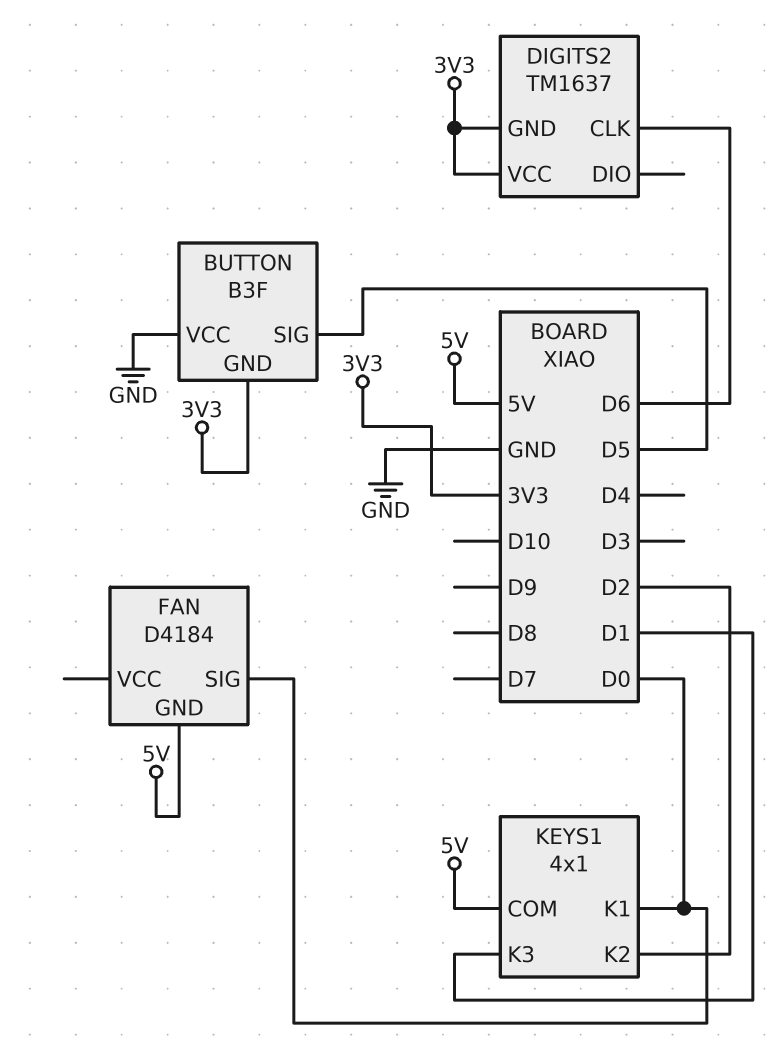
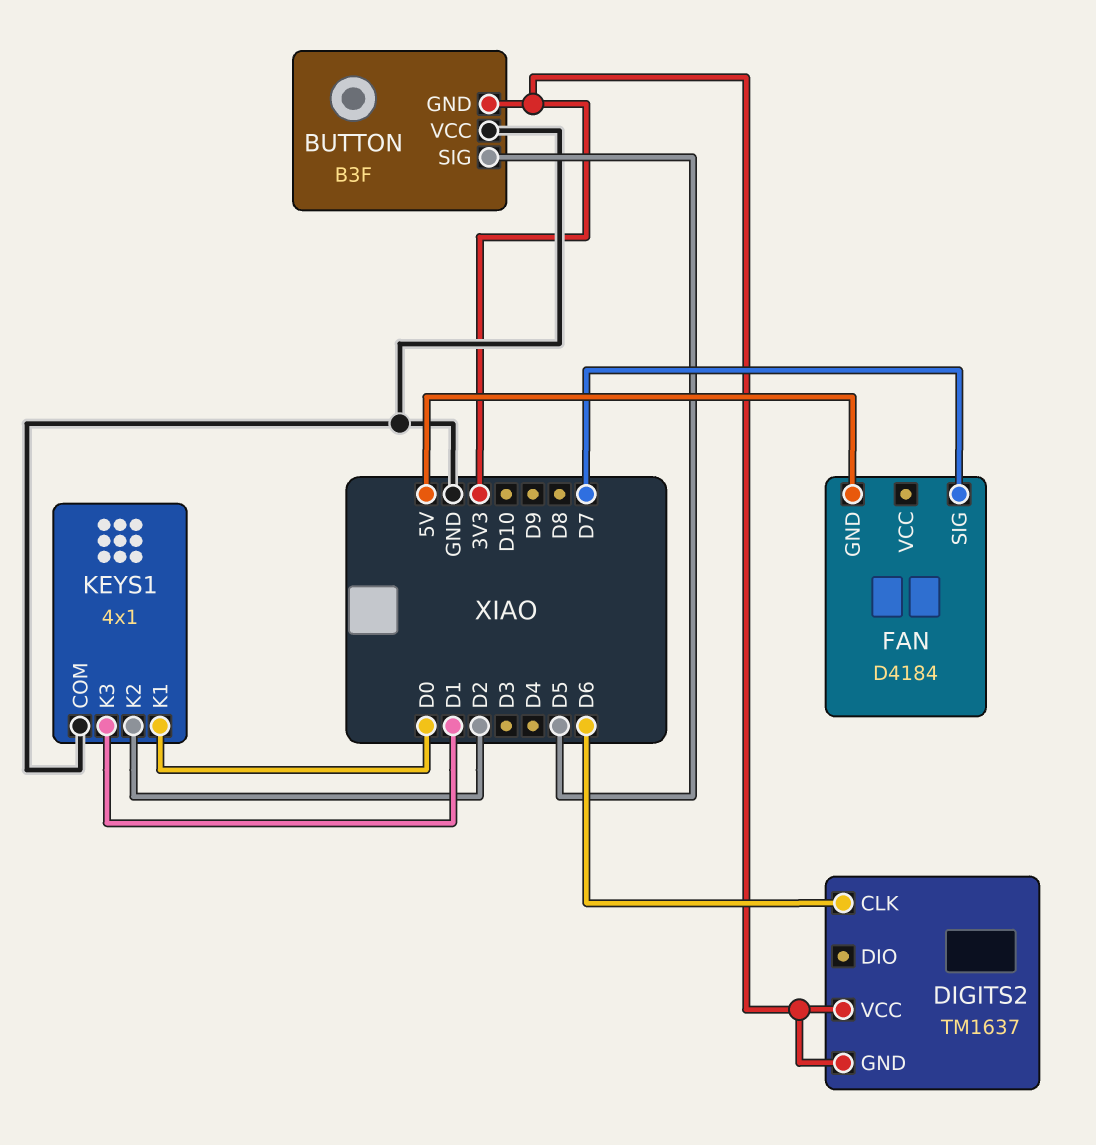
FAN pin SIG: D0 -> D7
KEYS1 pin COM: 5V -> GND

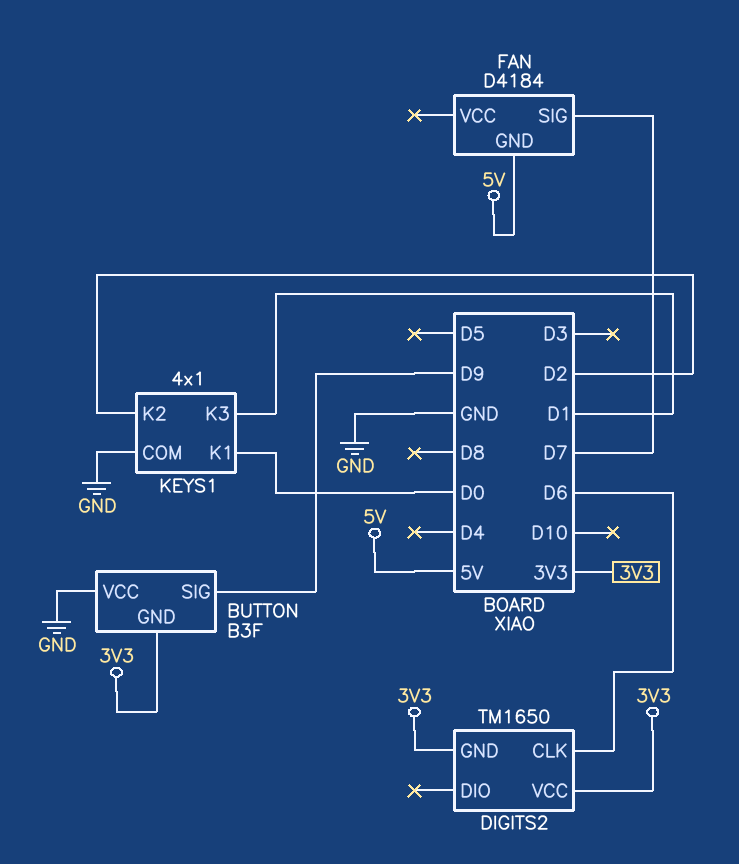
BUTTON pin SIG: D5 -> D9
DIGITS2: TM1637 -> TM1650

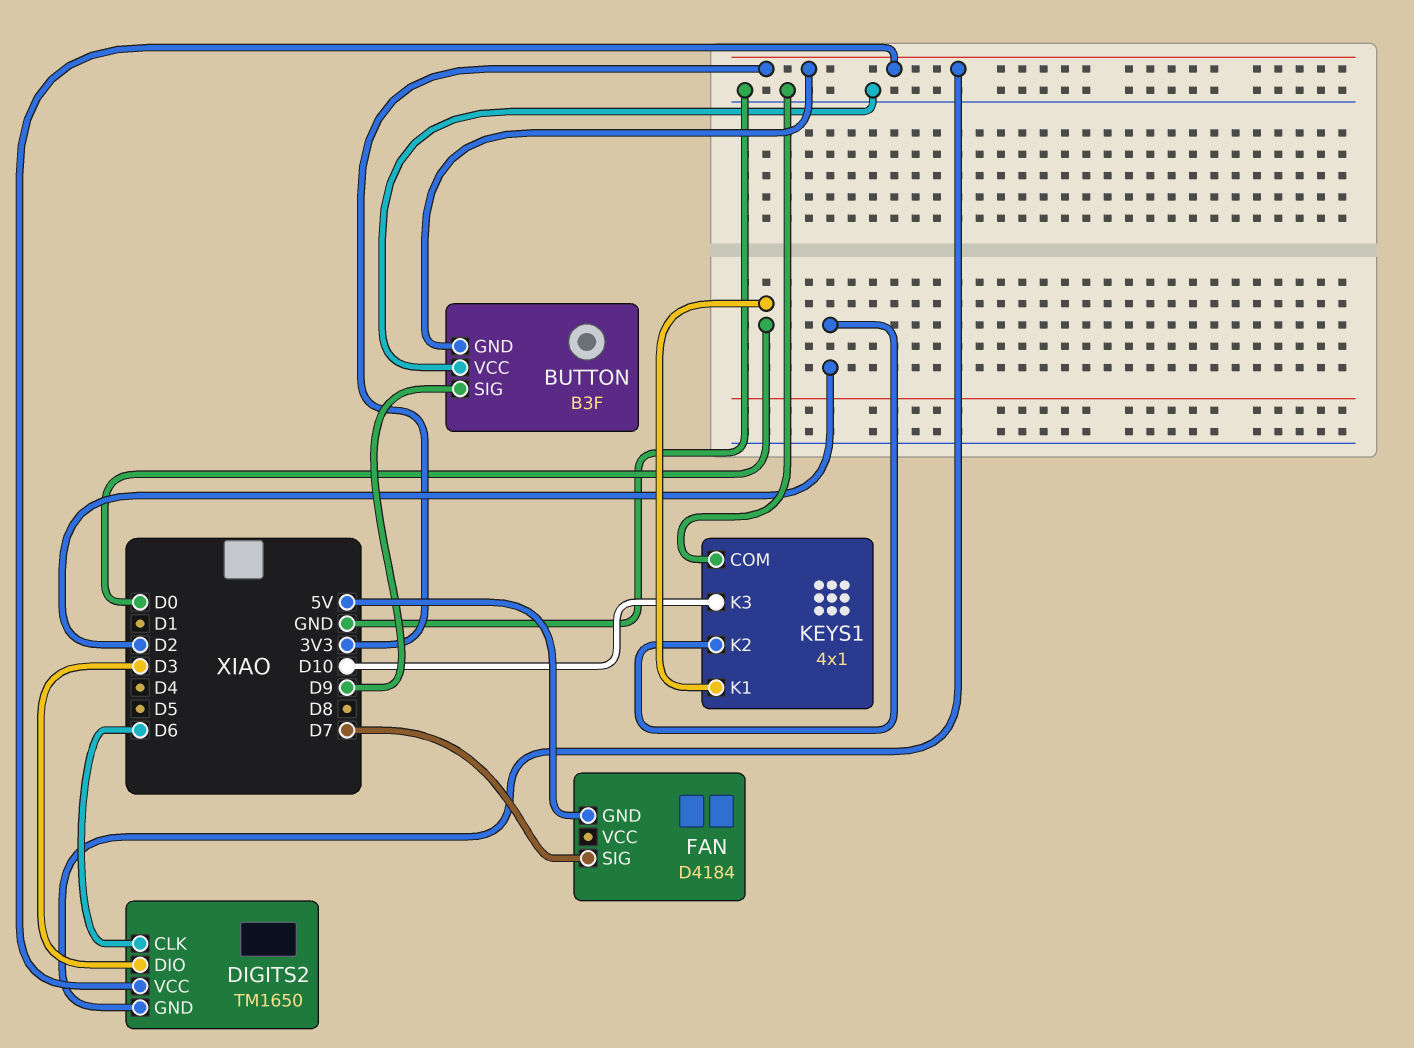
DIGITS2 pin DIO: none -> D3
KEYS1 pin K3: D1 -> D10

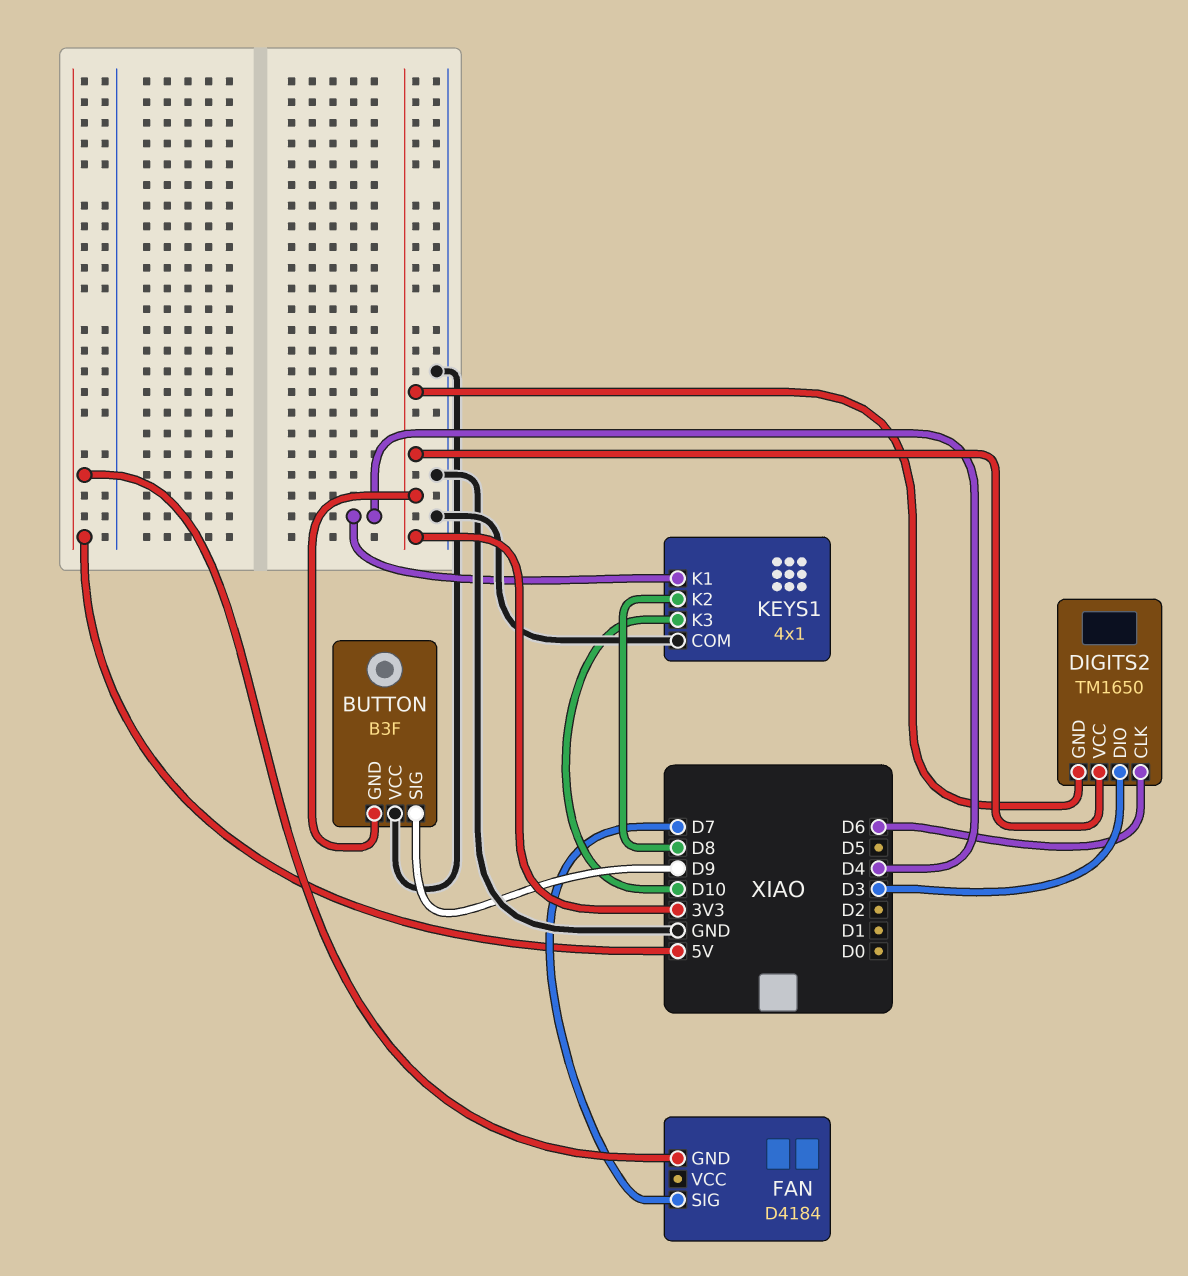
KEYS1 pin K1: D0 -> D4
KEYS1 pin K2: D2 -> D8

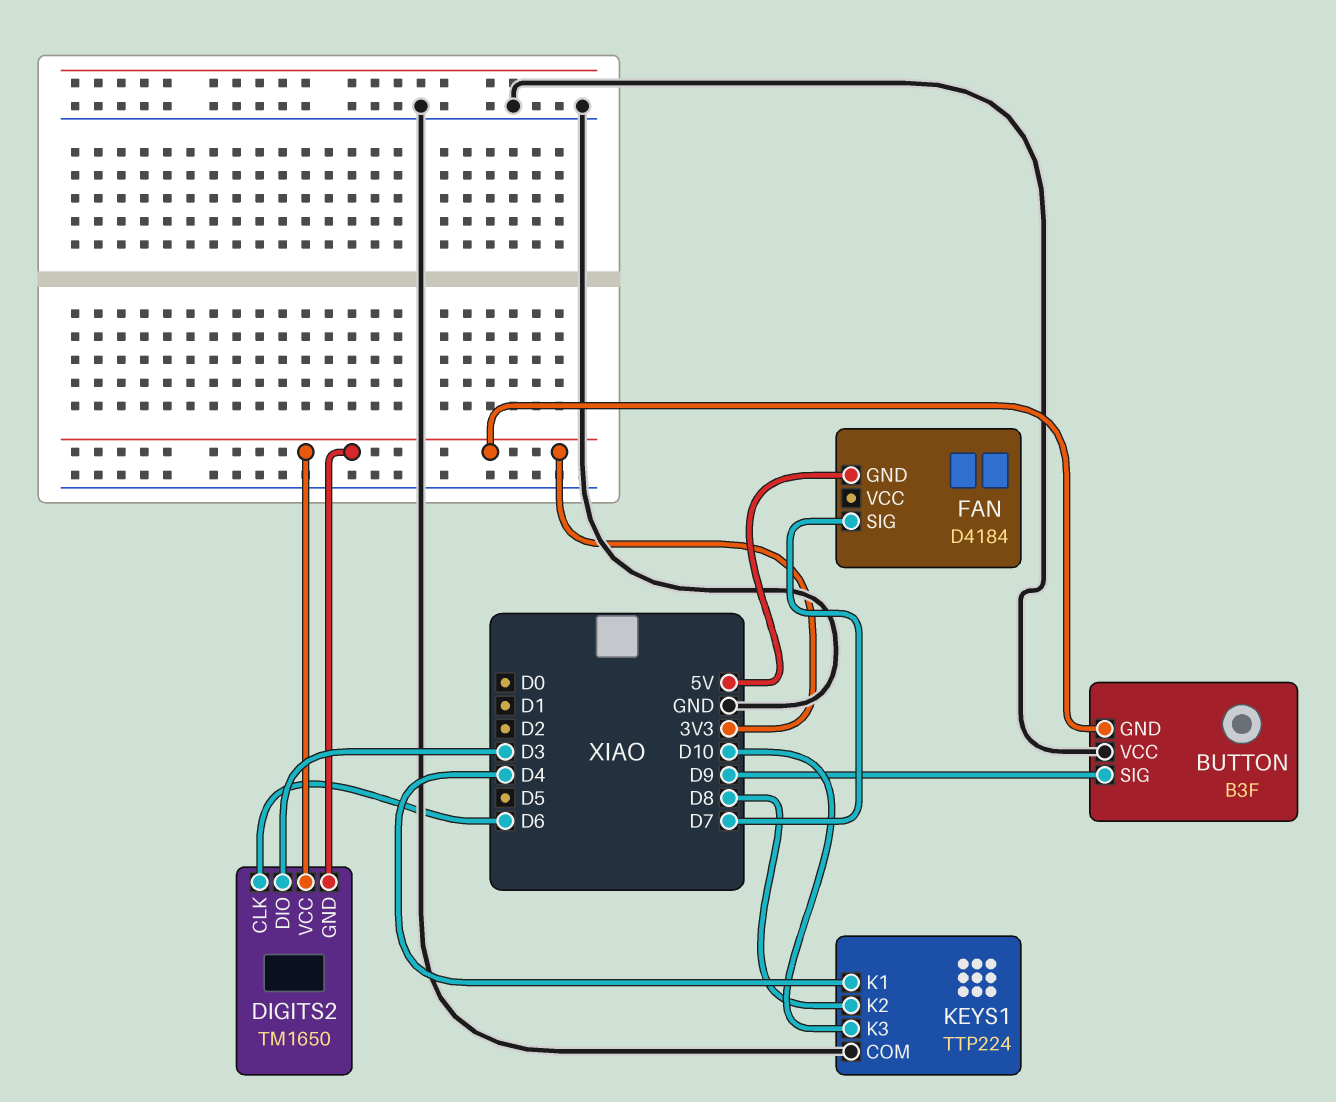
KEYS1: 4x1 -> TTP224

